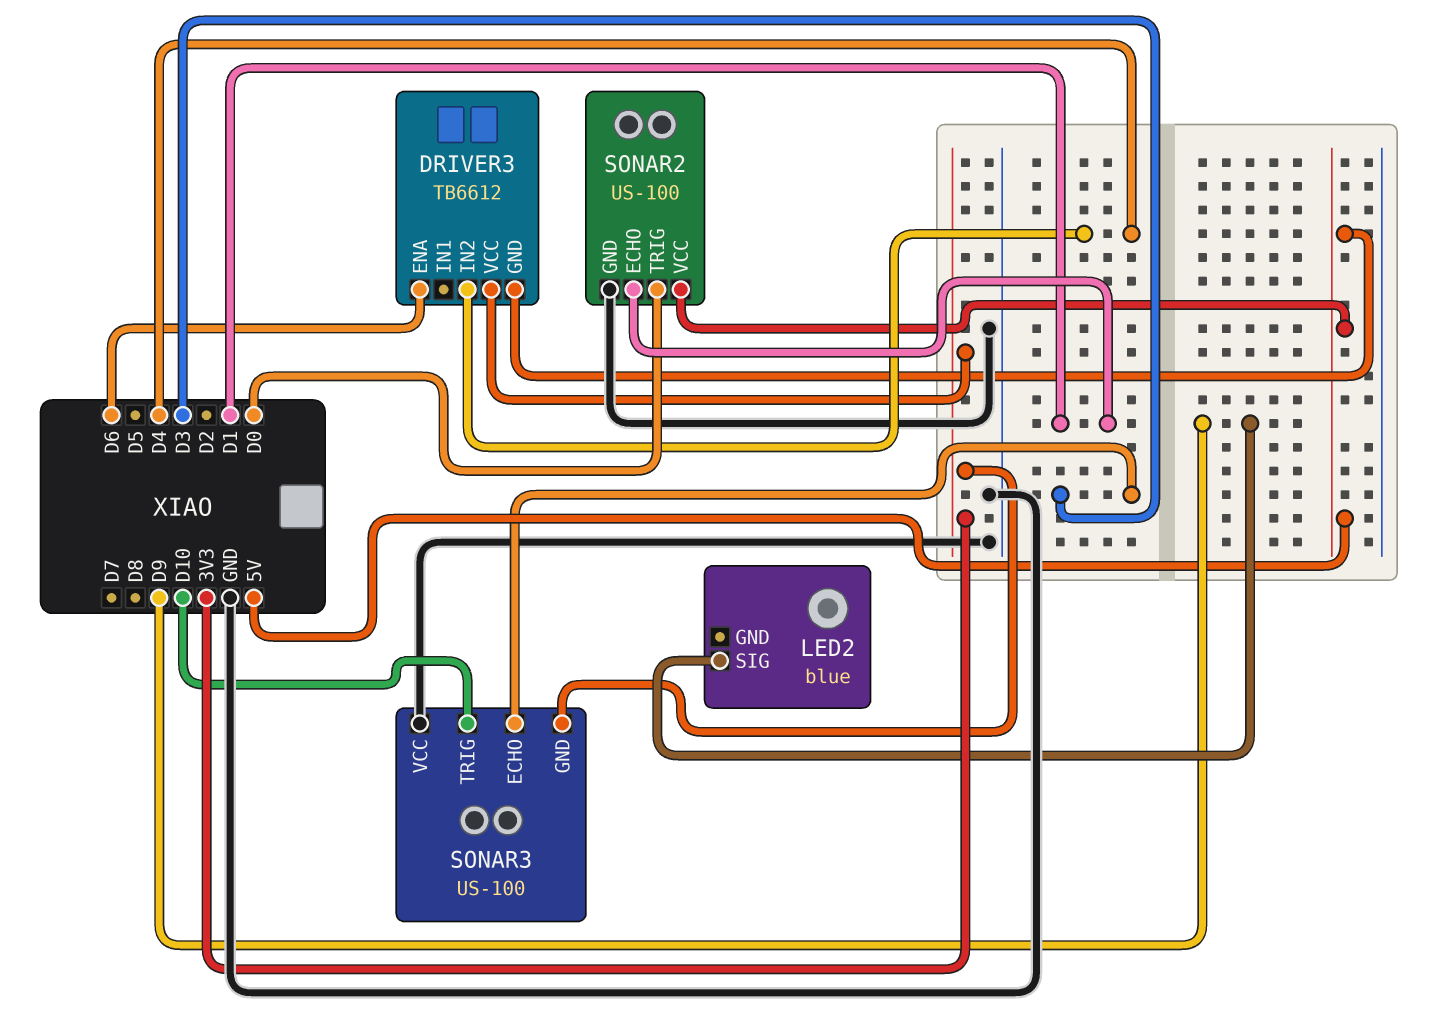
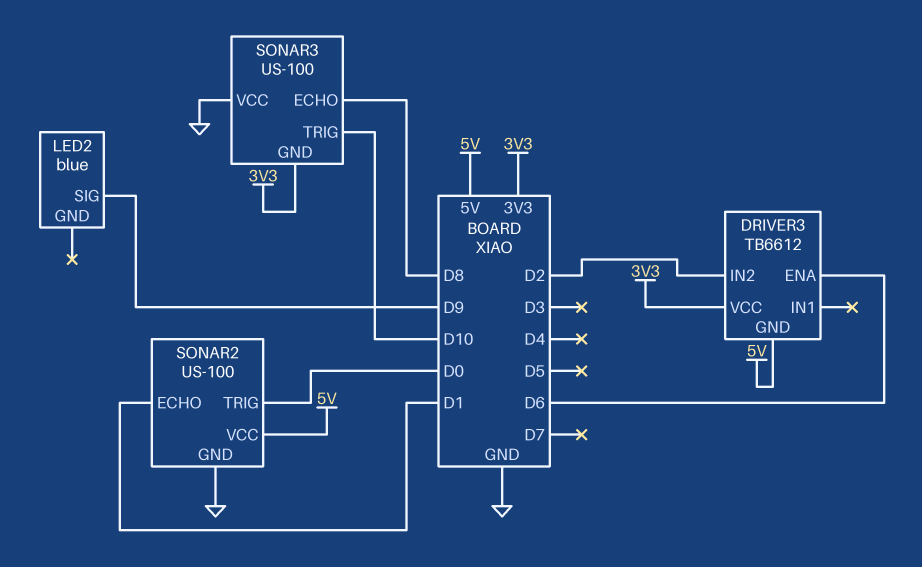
DRIVER3 pin IN2: D4 -> D2
SONAR3 pin ECHO: D3 -> D8

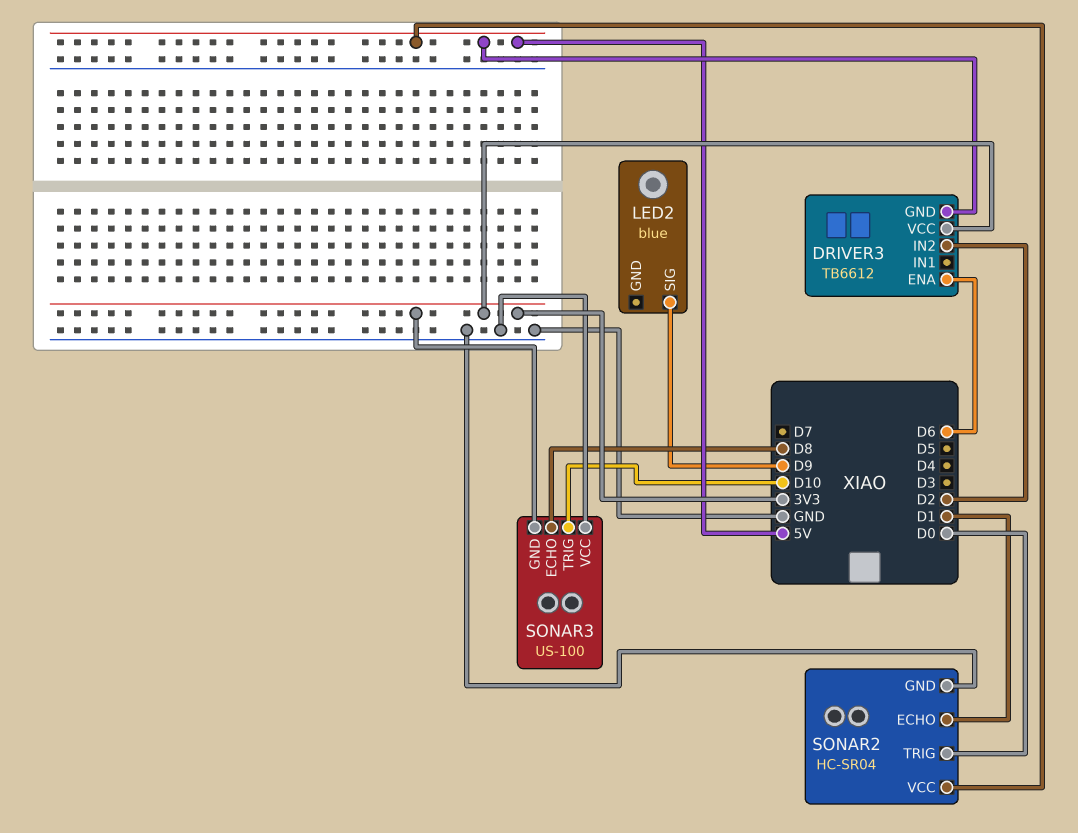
SONAR2: US-100 -> HC-SR04

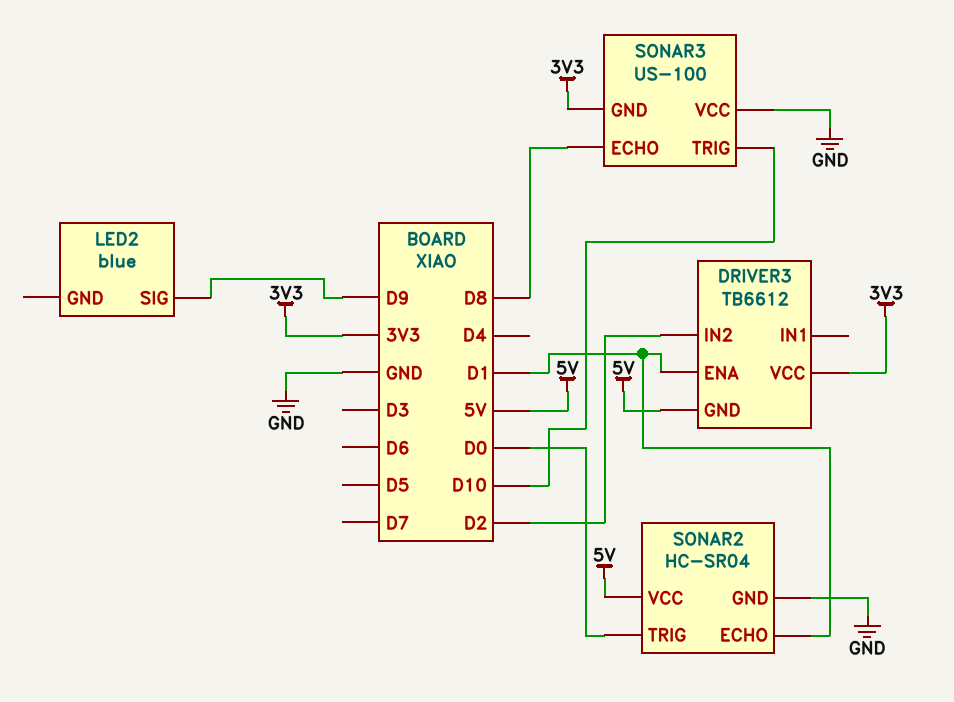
DRIVER3 pin ENA: D6 -> D1

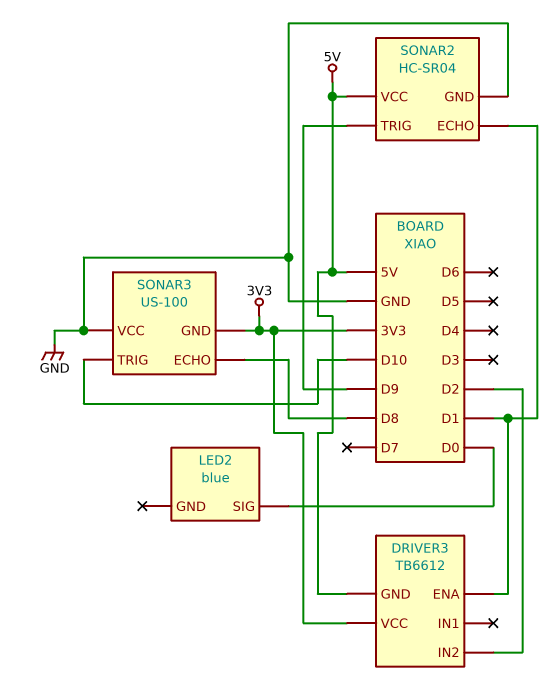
LED2 pin SIG: D9 -> D0
SONAR2 pin TRIG: D0 -> D9

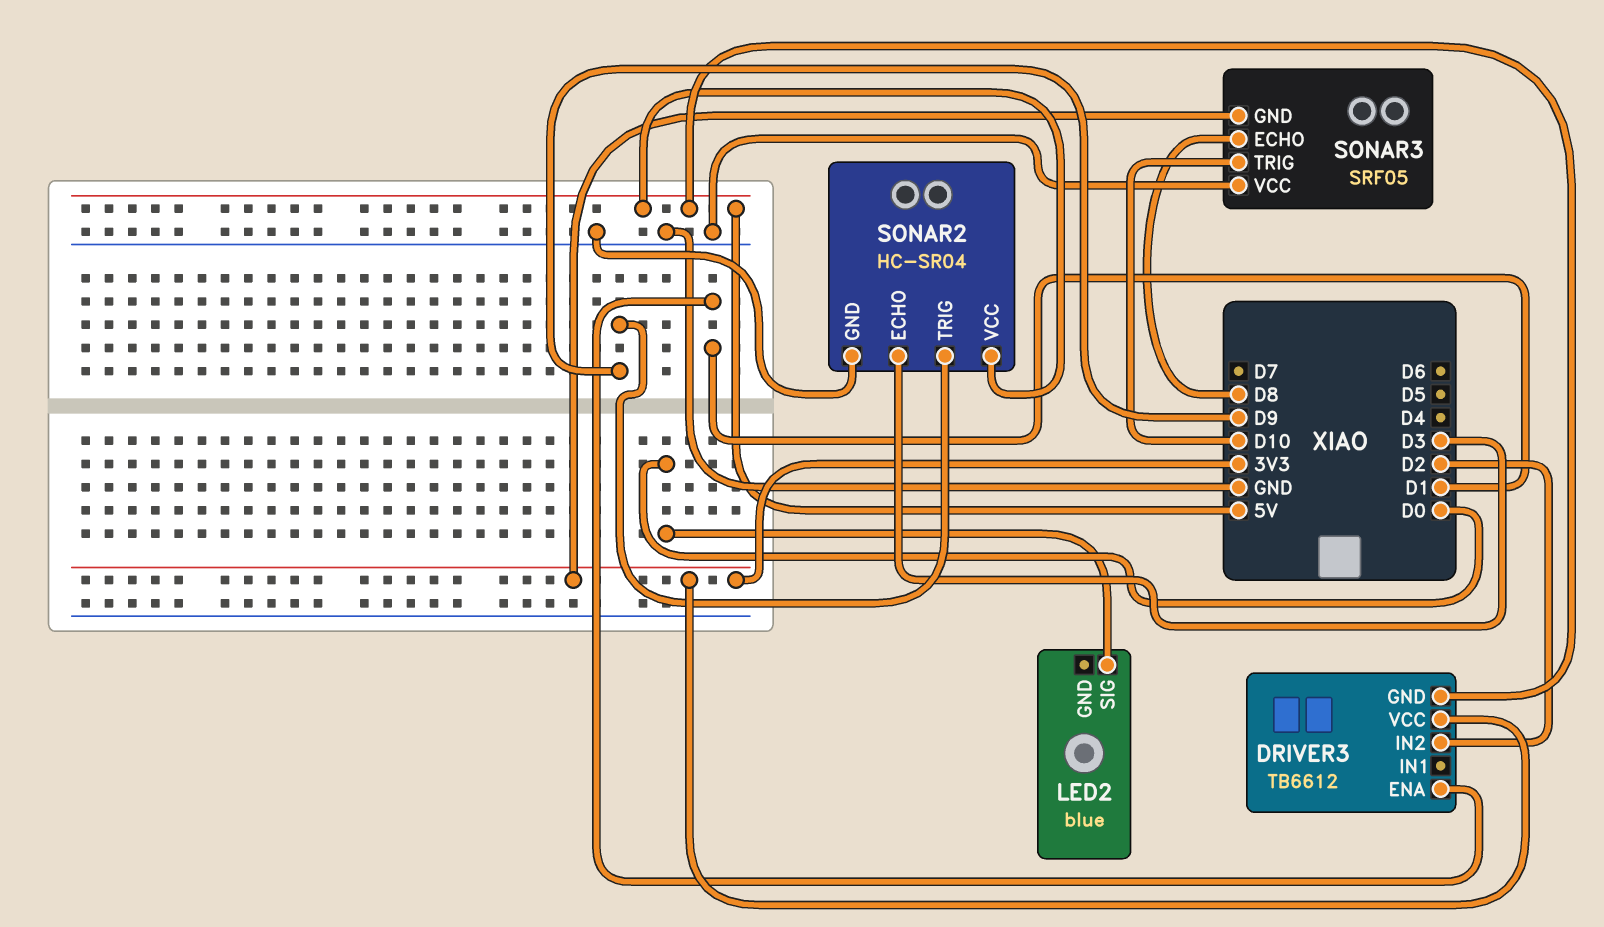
SONAR2 pin ECHO: D1 -> D3
SONAR3: US-100 -> SRF05

